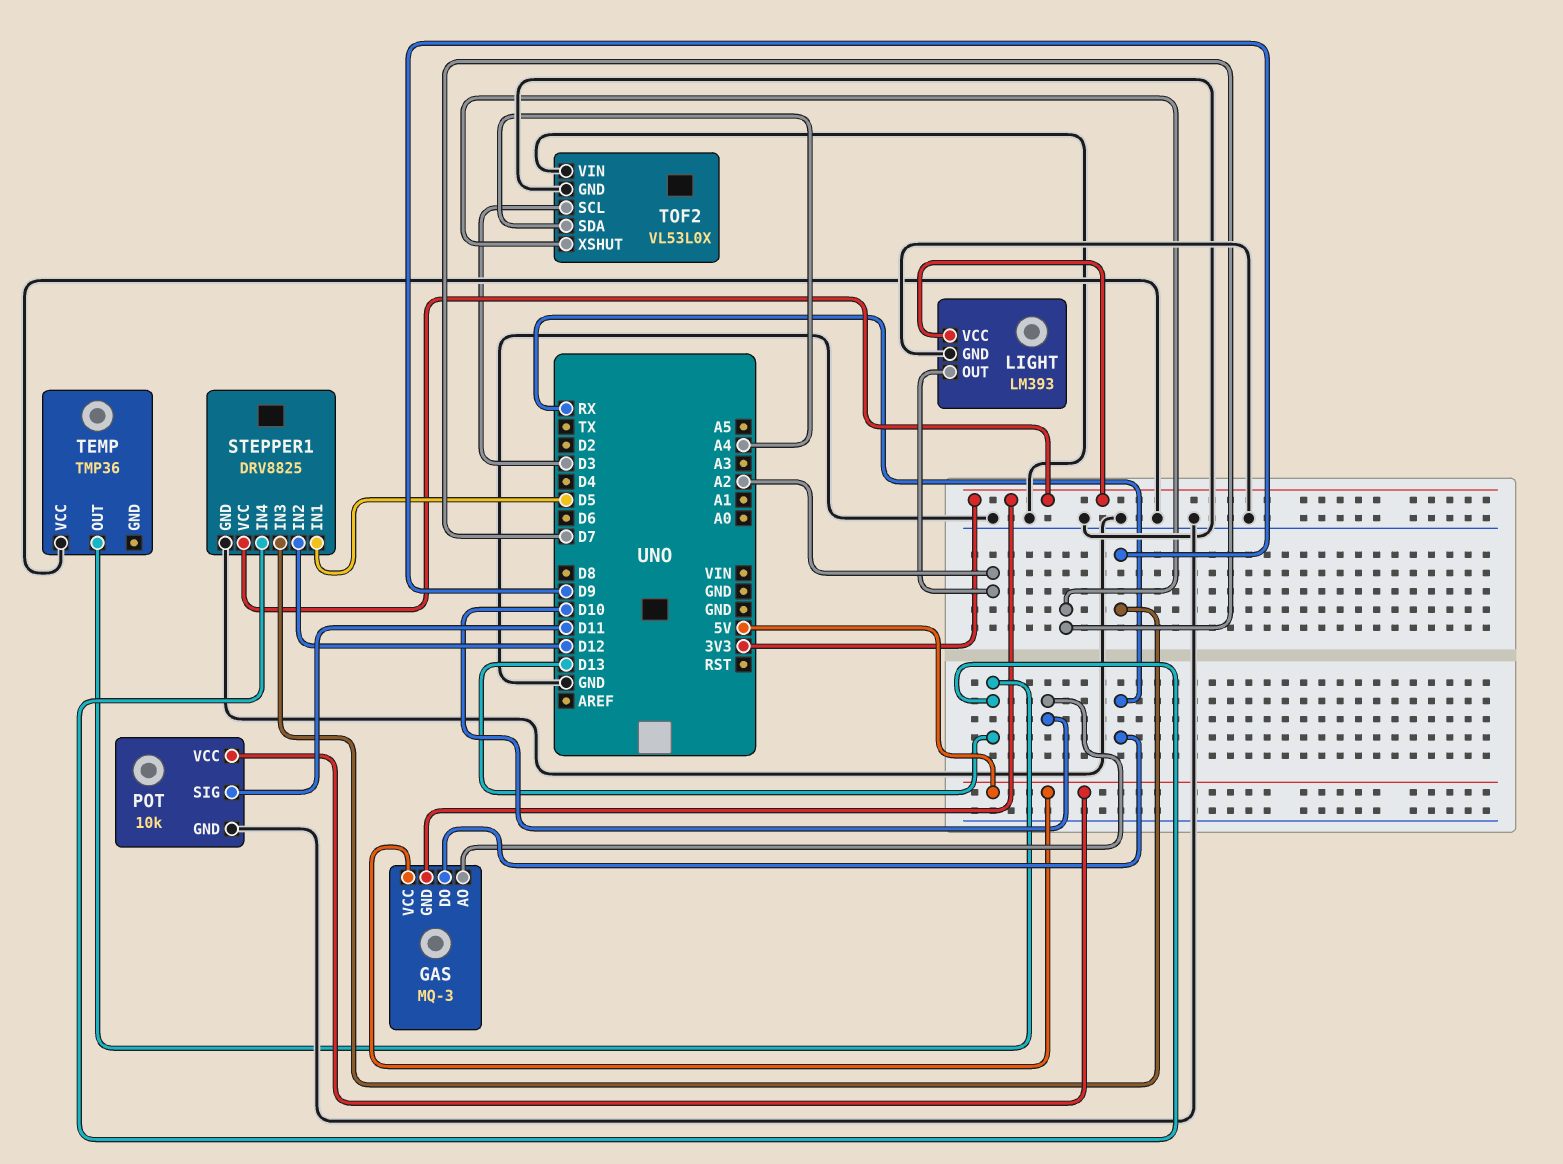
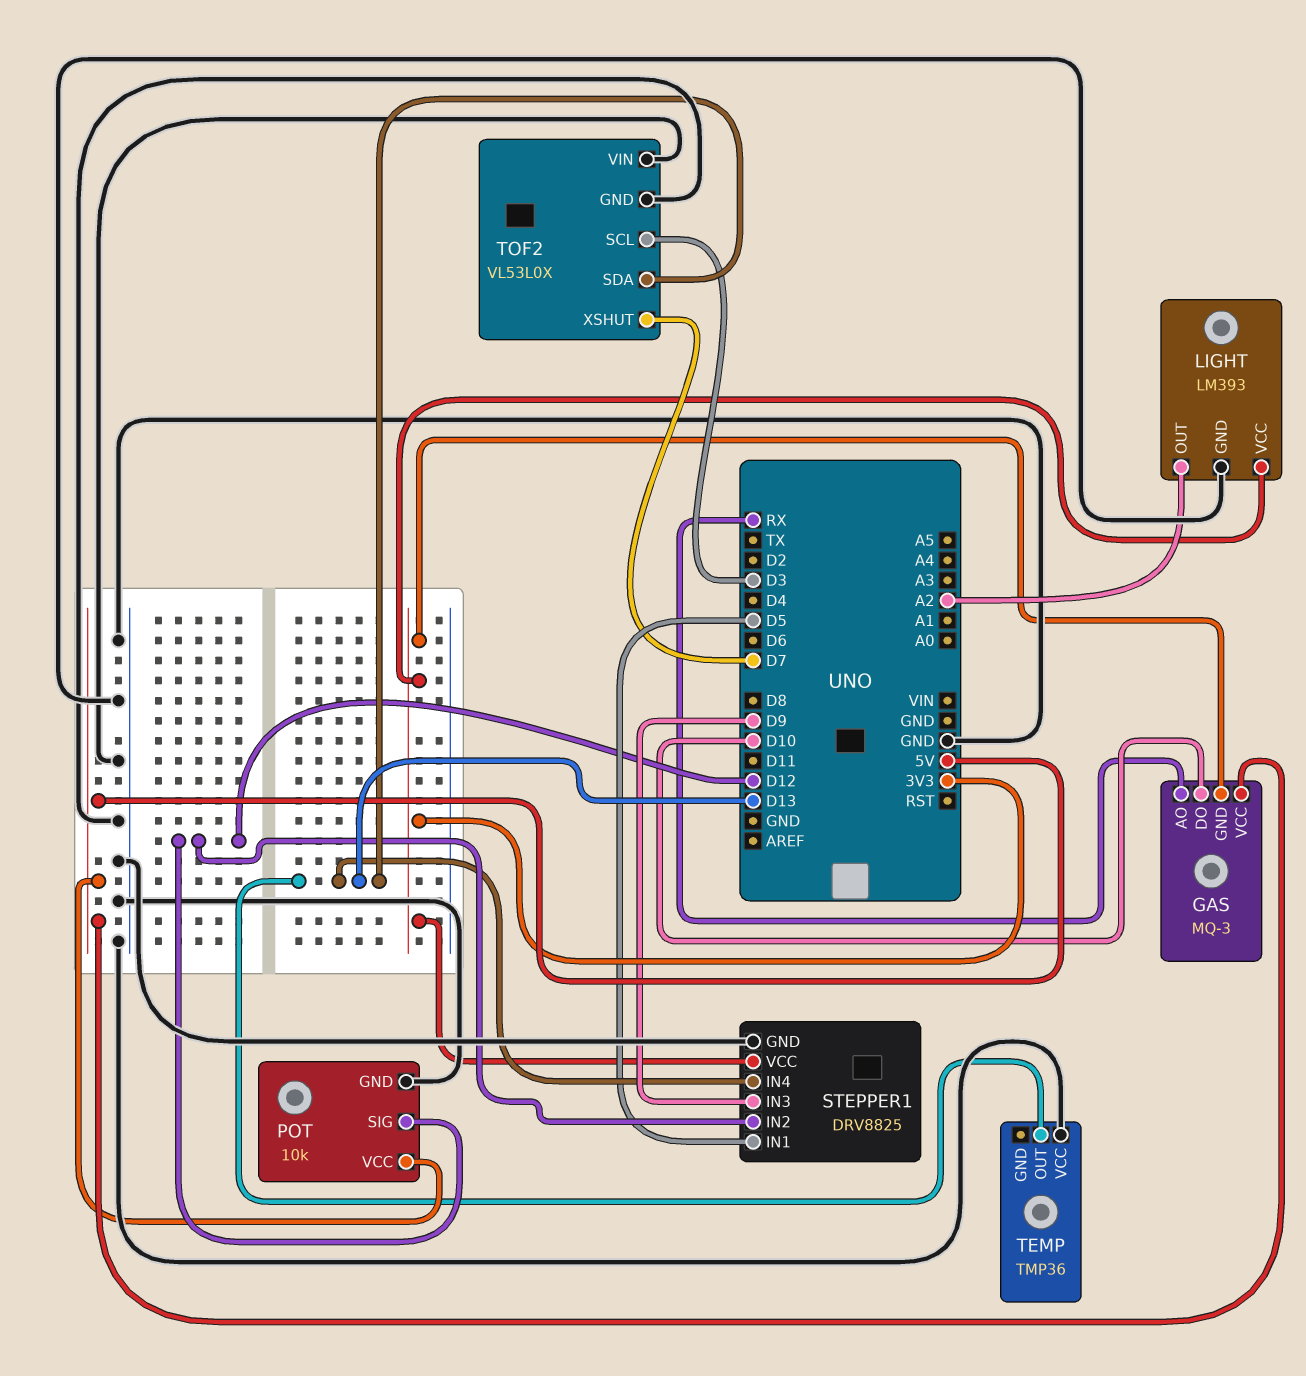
GAS pin AO: D10 -> RX
GAS pin DO: RX -> D10
POT pin SIG: D11 -> D12
TOF2 pin SDA: A4 -> D13

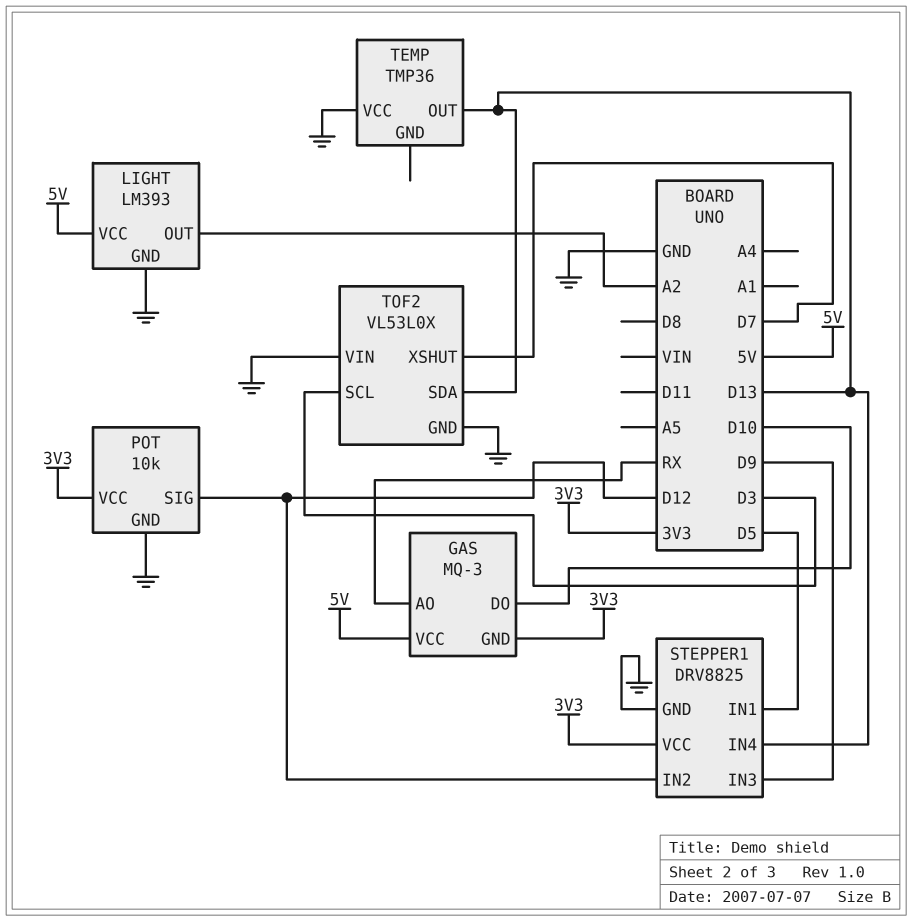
LIGHT pin VCC: 3V3 -> 5V
POT pin VCC: 5V -> 3V3

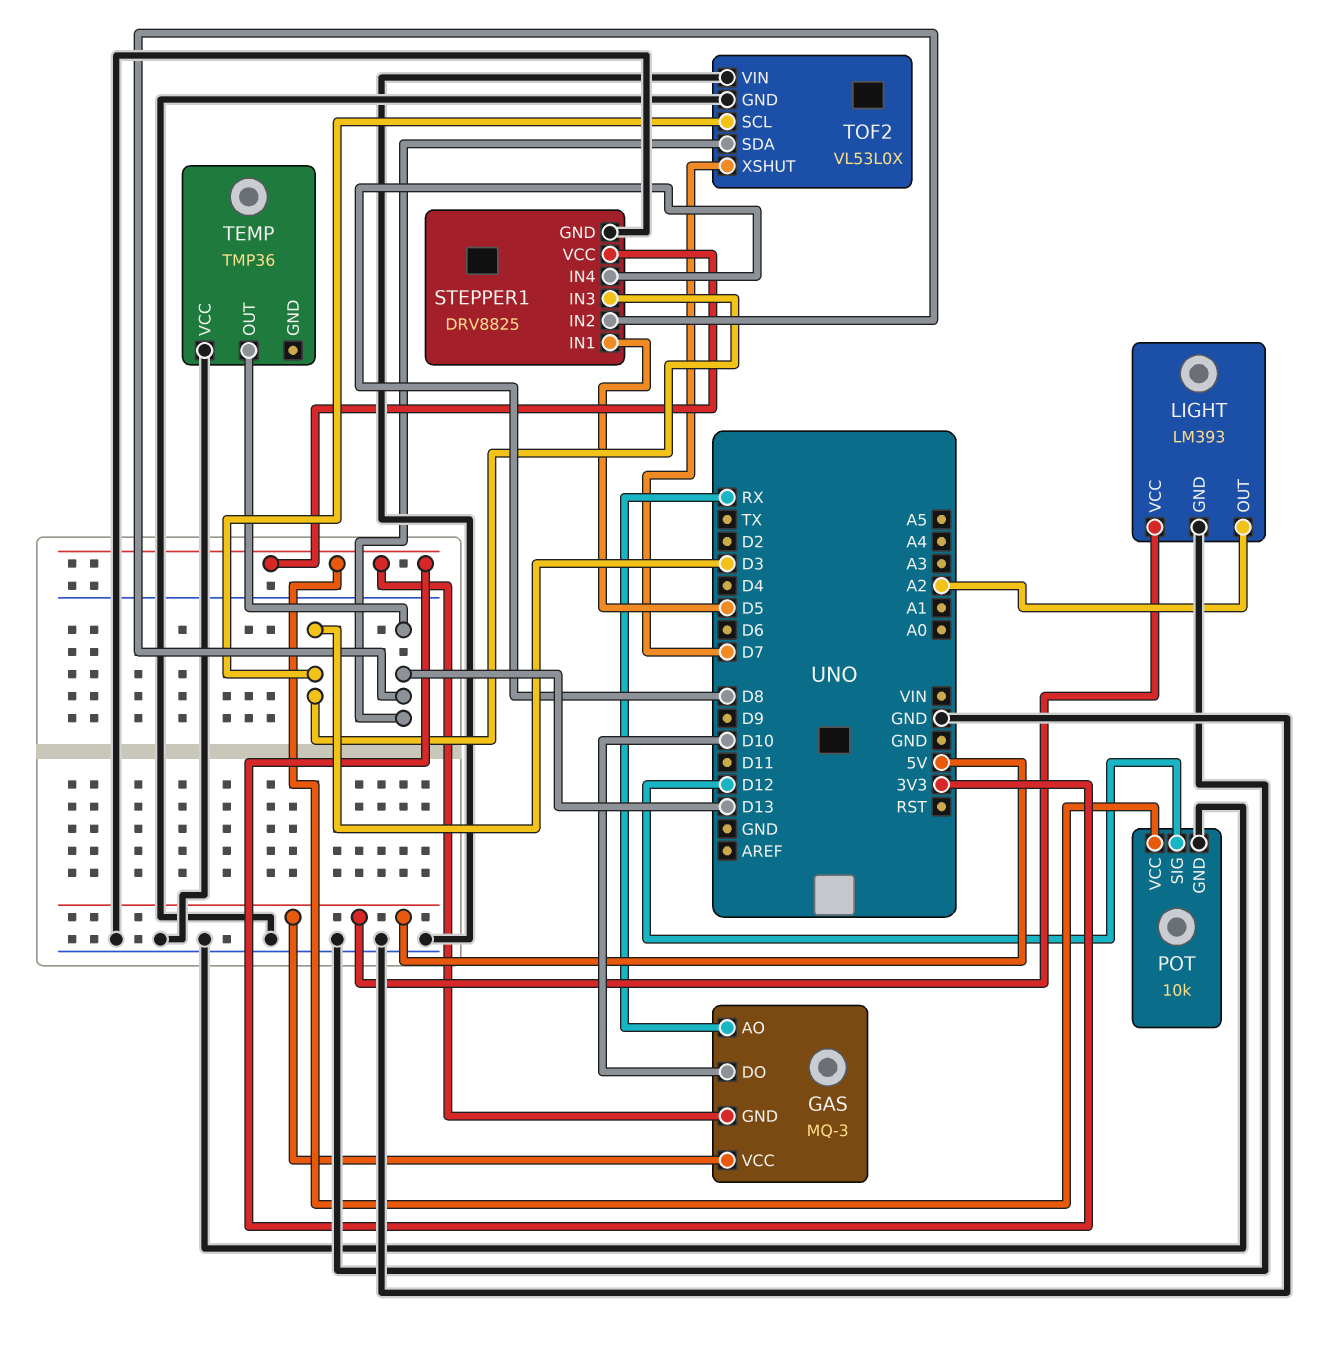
STEPPER1 pin IN2: D12 -> D13
STEPPER1 pin IN3: D9 -> D3
STEPPER1 pin IN4: D13 -> D8

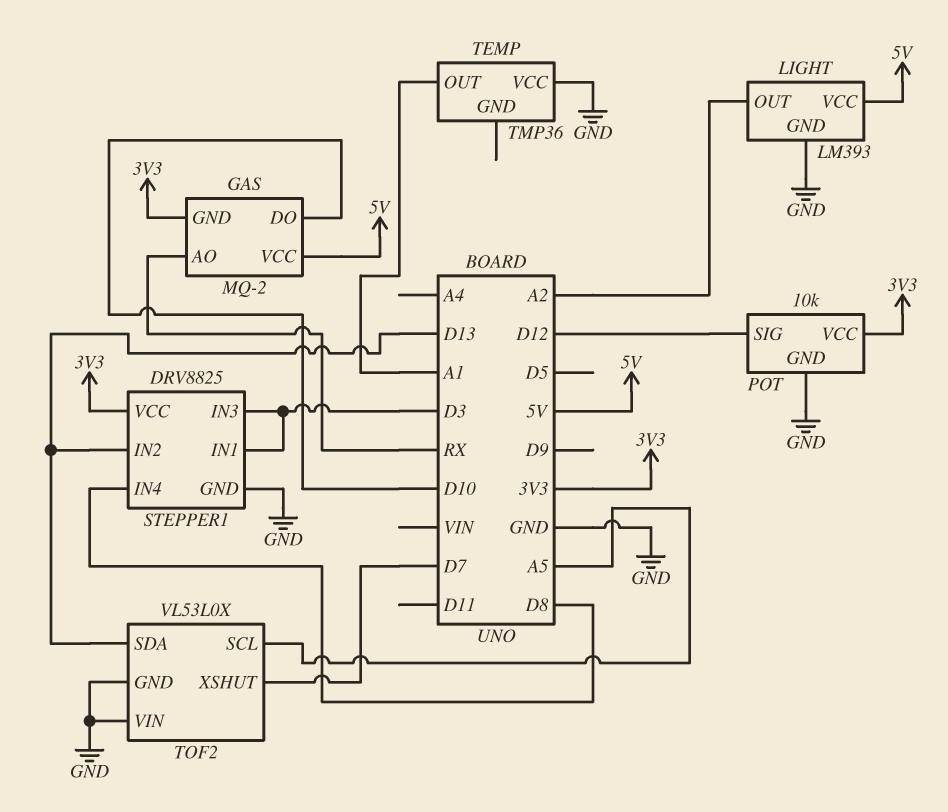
GAS: MQ-3 -> MQ-2
STEPPER1 pin IN1: D5 -> D3
TEMP pin OUT: D13 -> A1
TOF2 pin SCL: D3 -> A5

